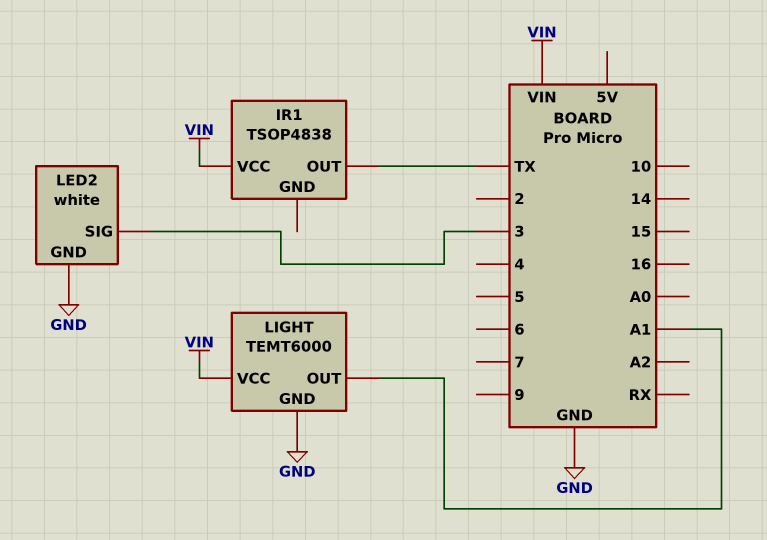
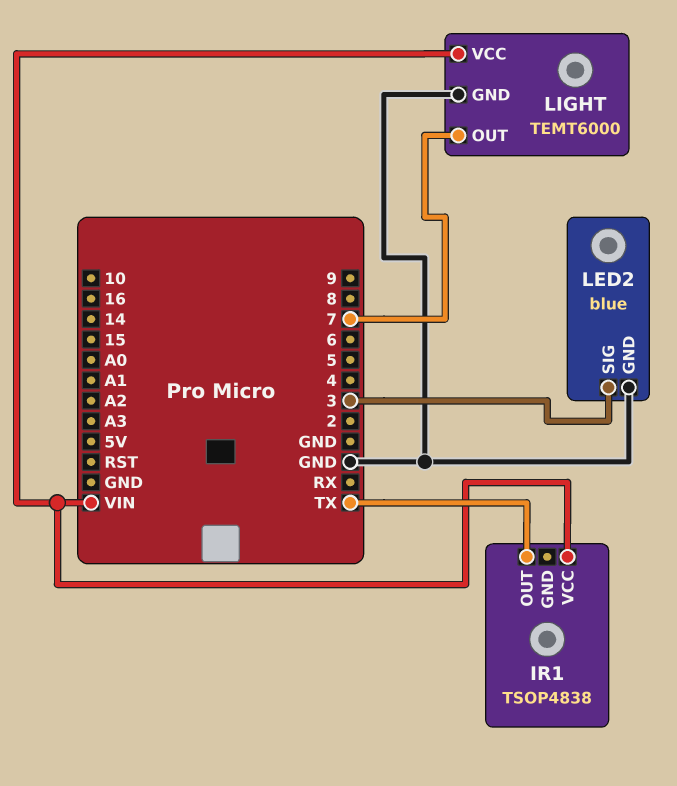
LED2: white -> blue
LIGHT pin OUT: A1 -> 7

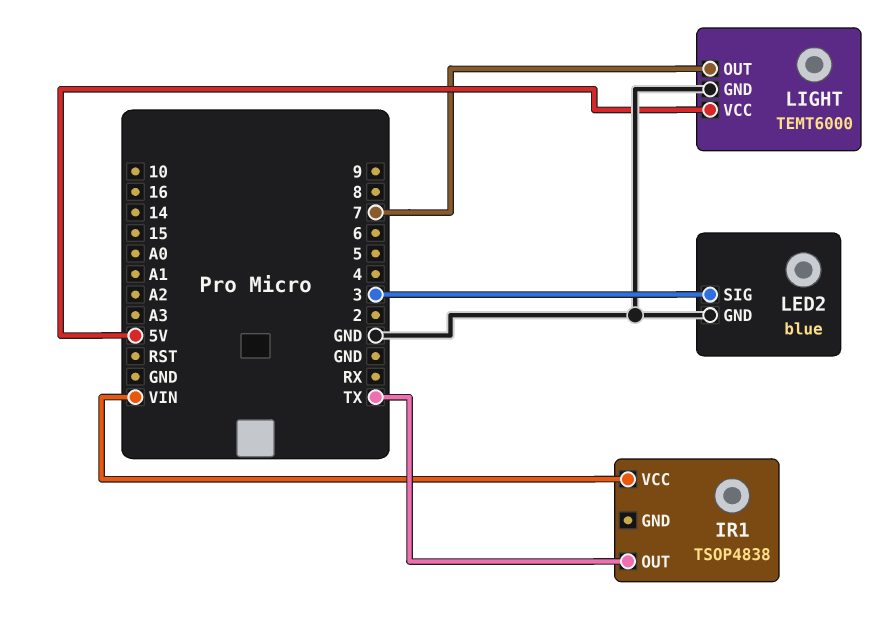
LIGHT pin VCC: VIN -> 5V

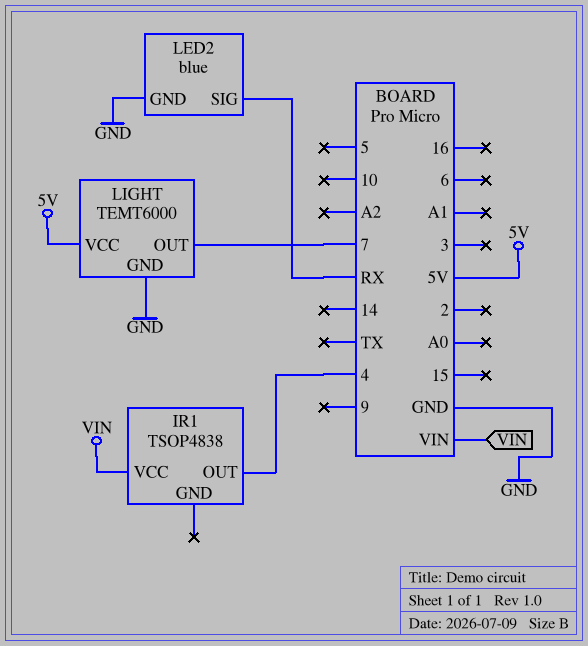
IR1 pin OUT: TX -> 4
LED2 pin SIG: 3 -> RX

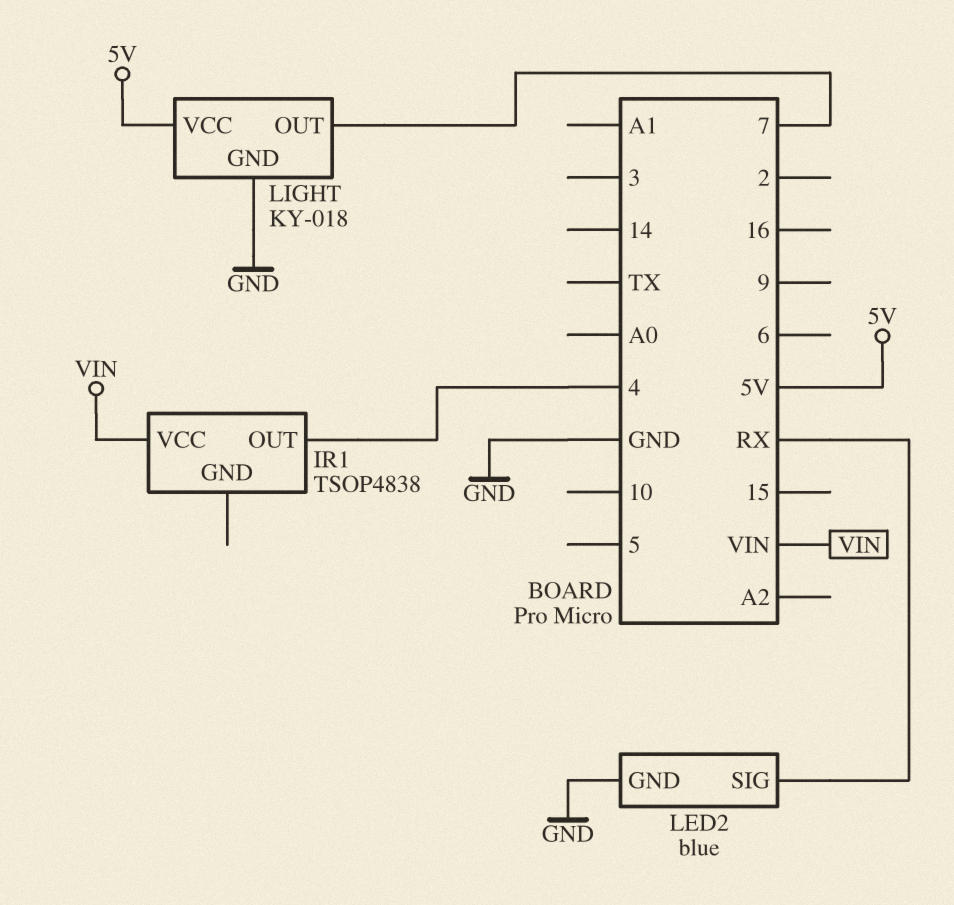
LIGHT: TEMT6000 -> KY-018

